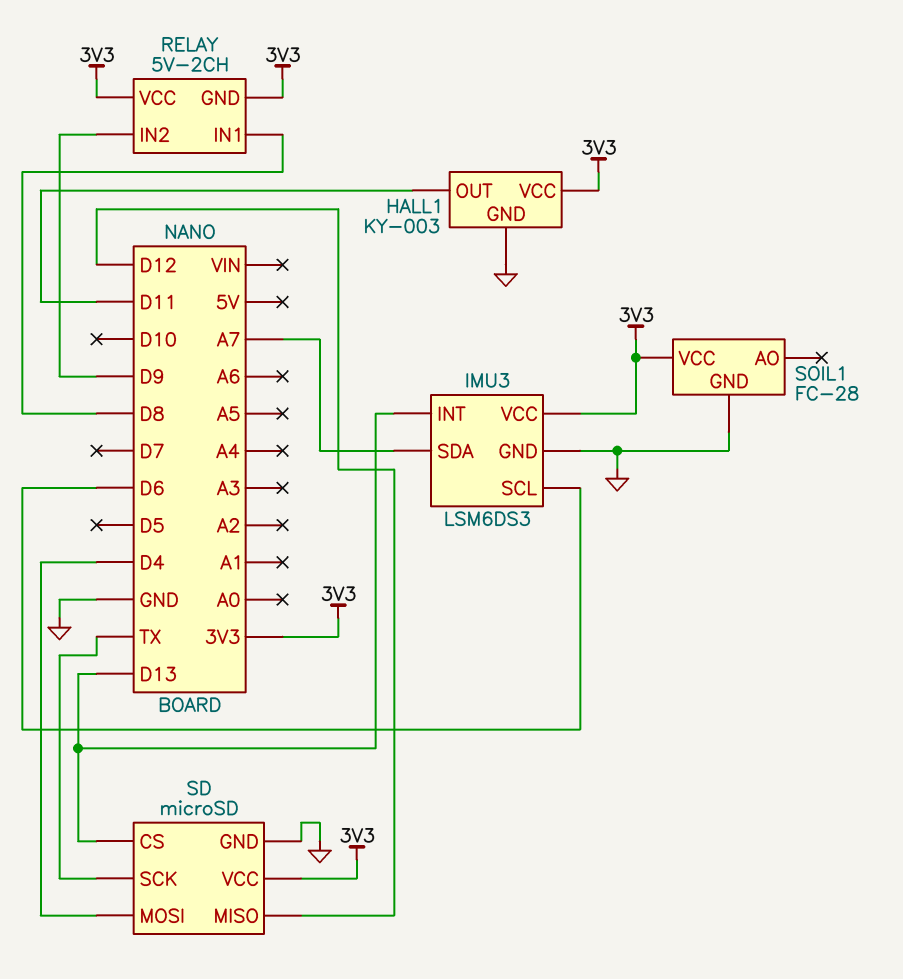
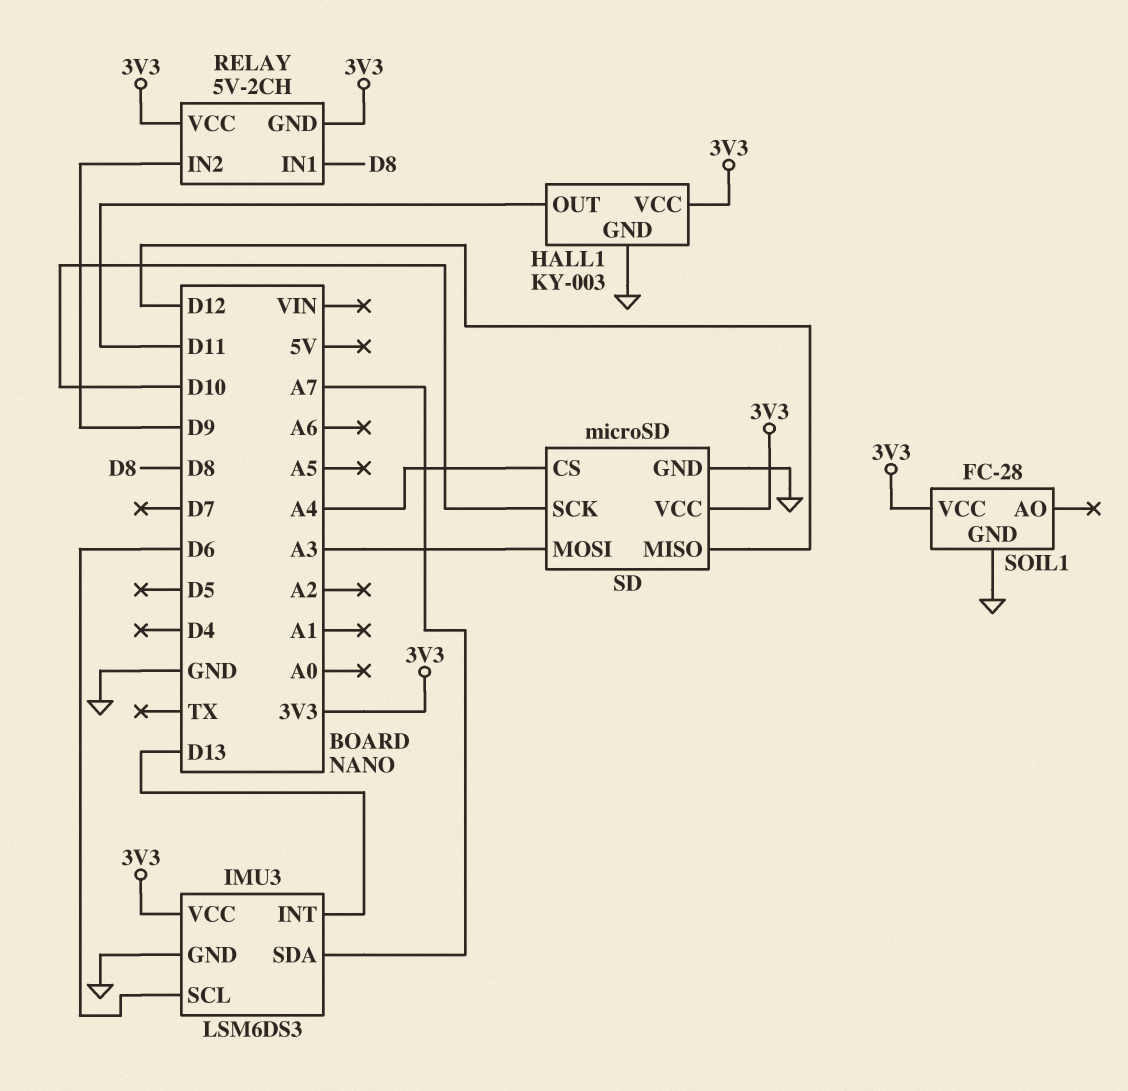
SD pin CS: D13 -> A4
SD pin MOSI: D4 -> A3
SD pin SCK: TX -> D10

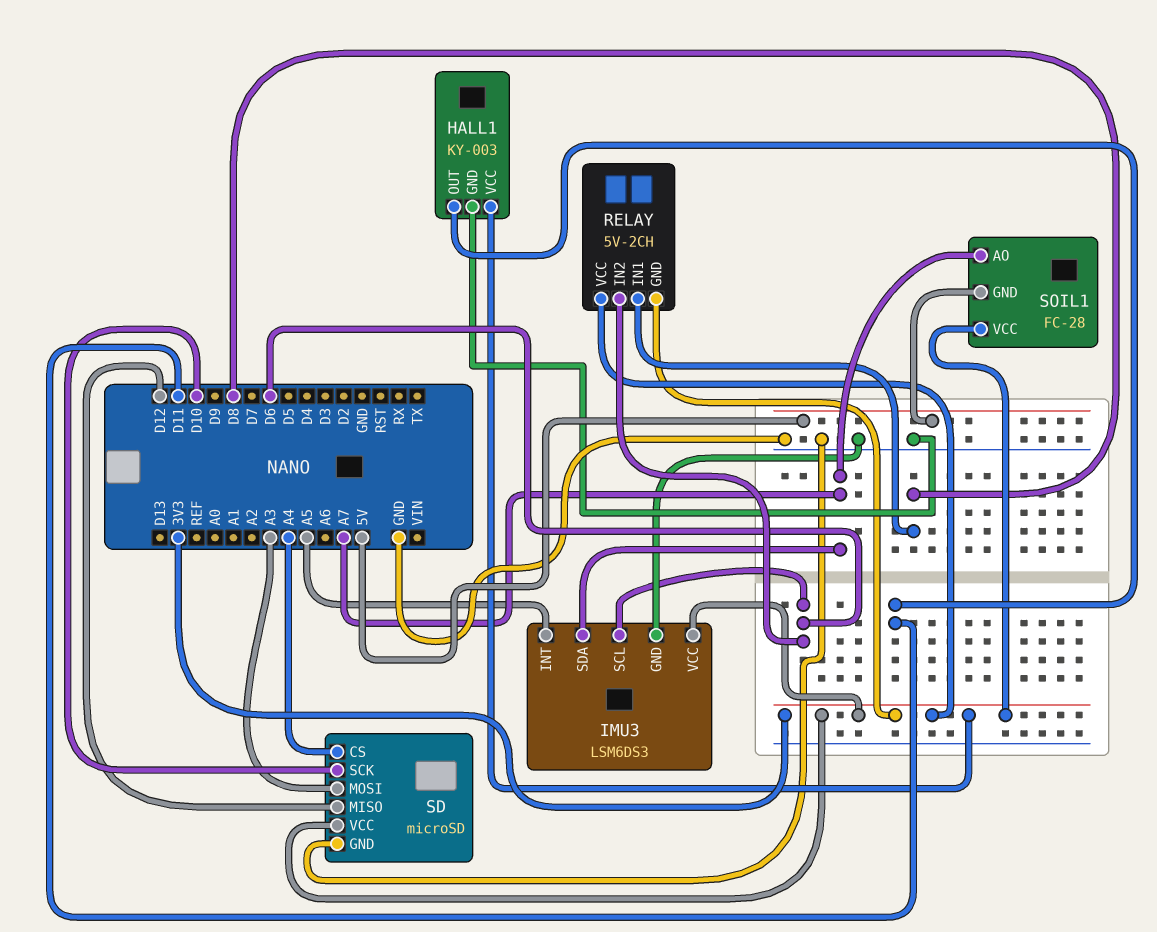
IMU3 pin INT: D13 -> A5
RELAY pin IN2: D9 -> D6
SOIL1 pin AO: none -> A7
SOIL1 pin GND: GND -> 5V

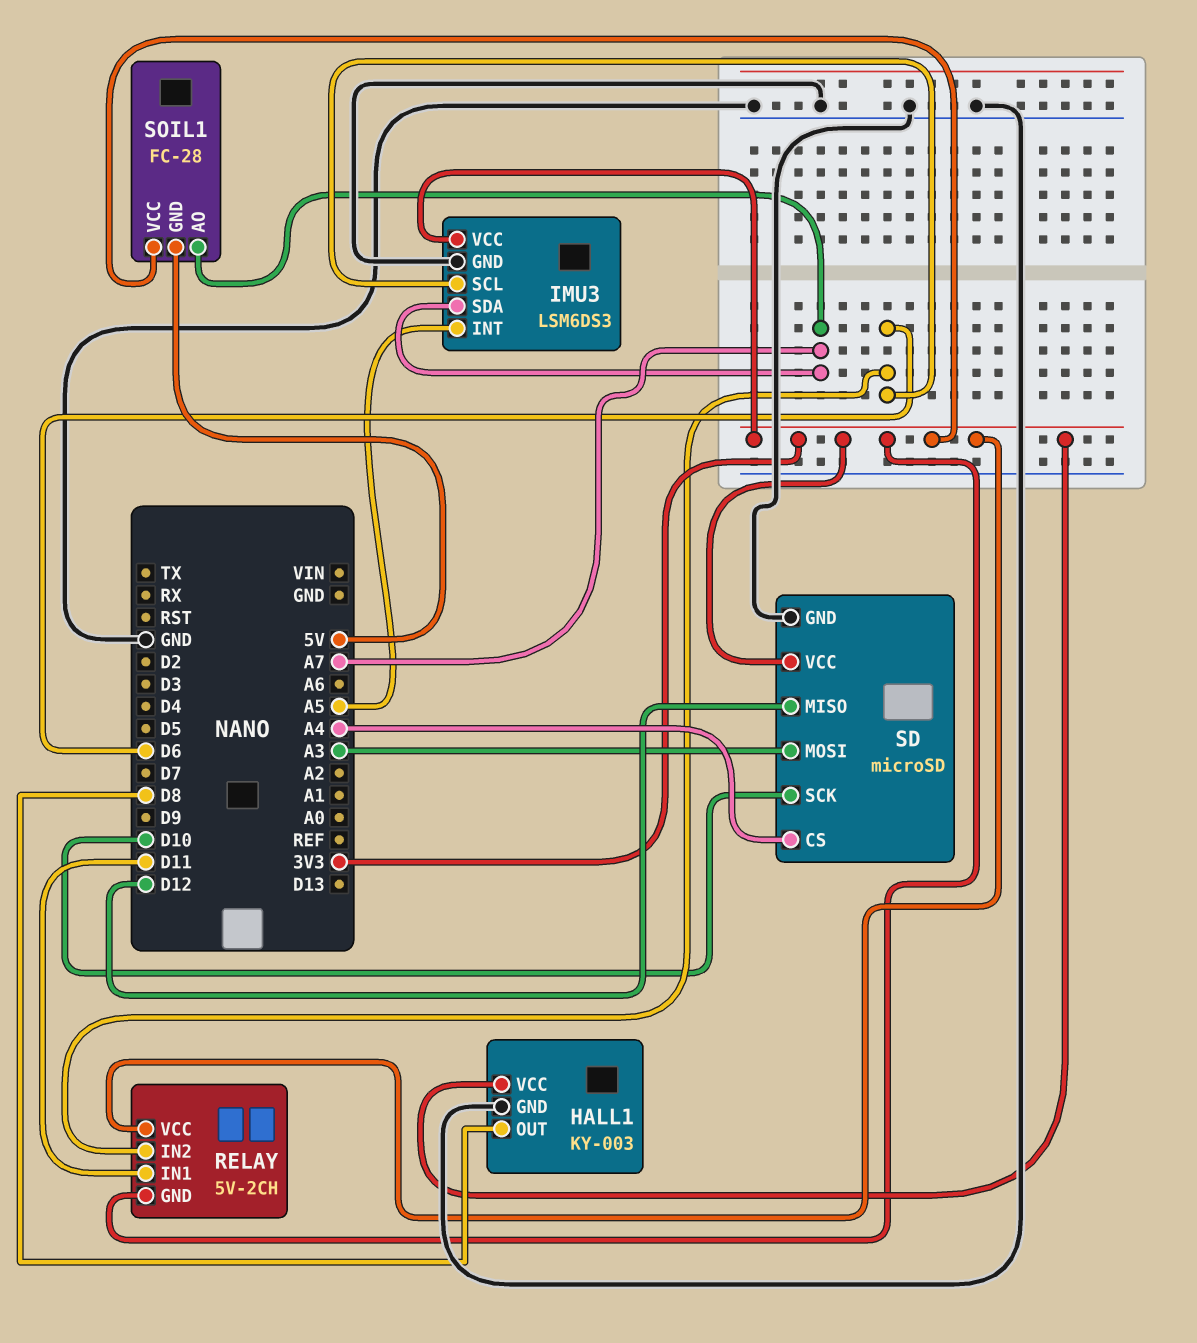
HALL1 pin OUT: D11 -> D8
RELAY pin IN1: D8 -> D11

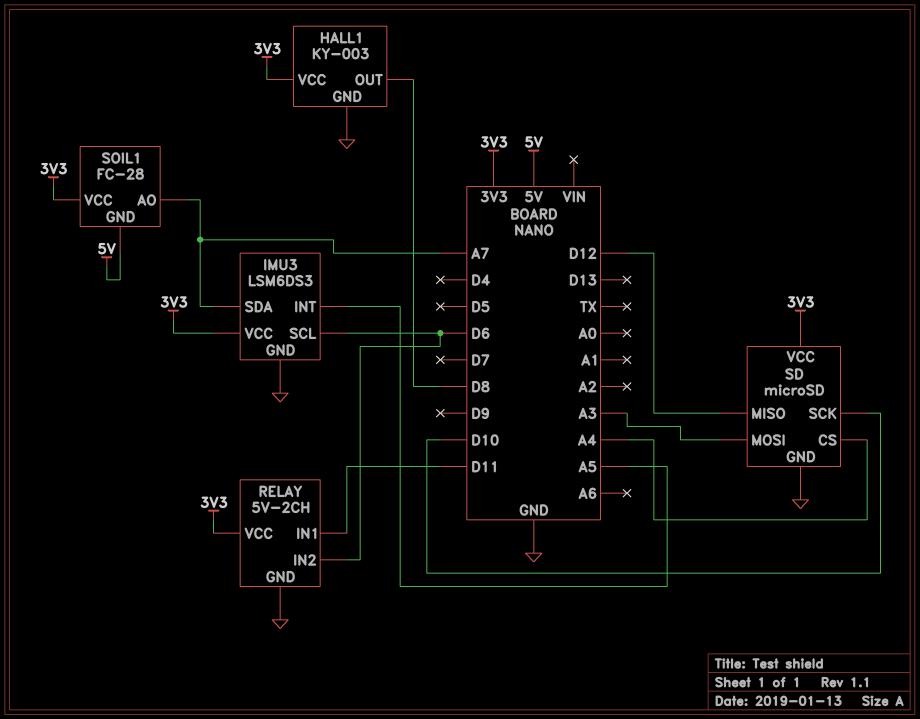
RELAY pin GND: 3V3 -> GND

